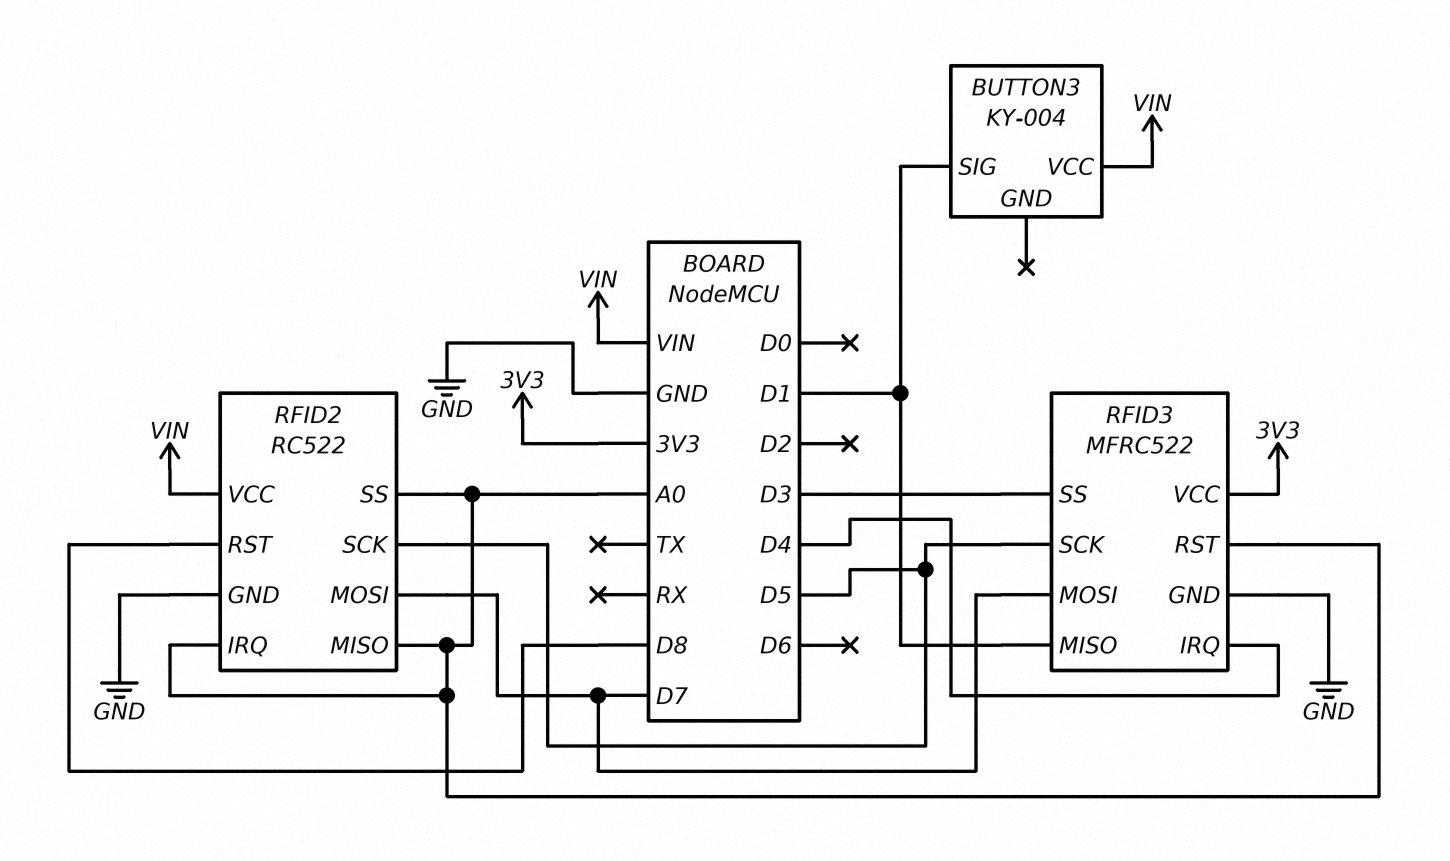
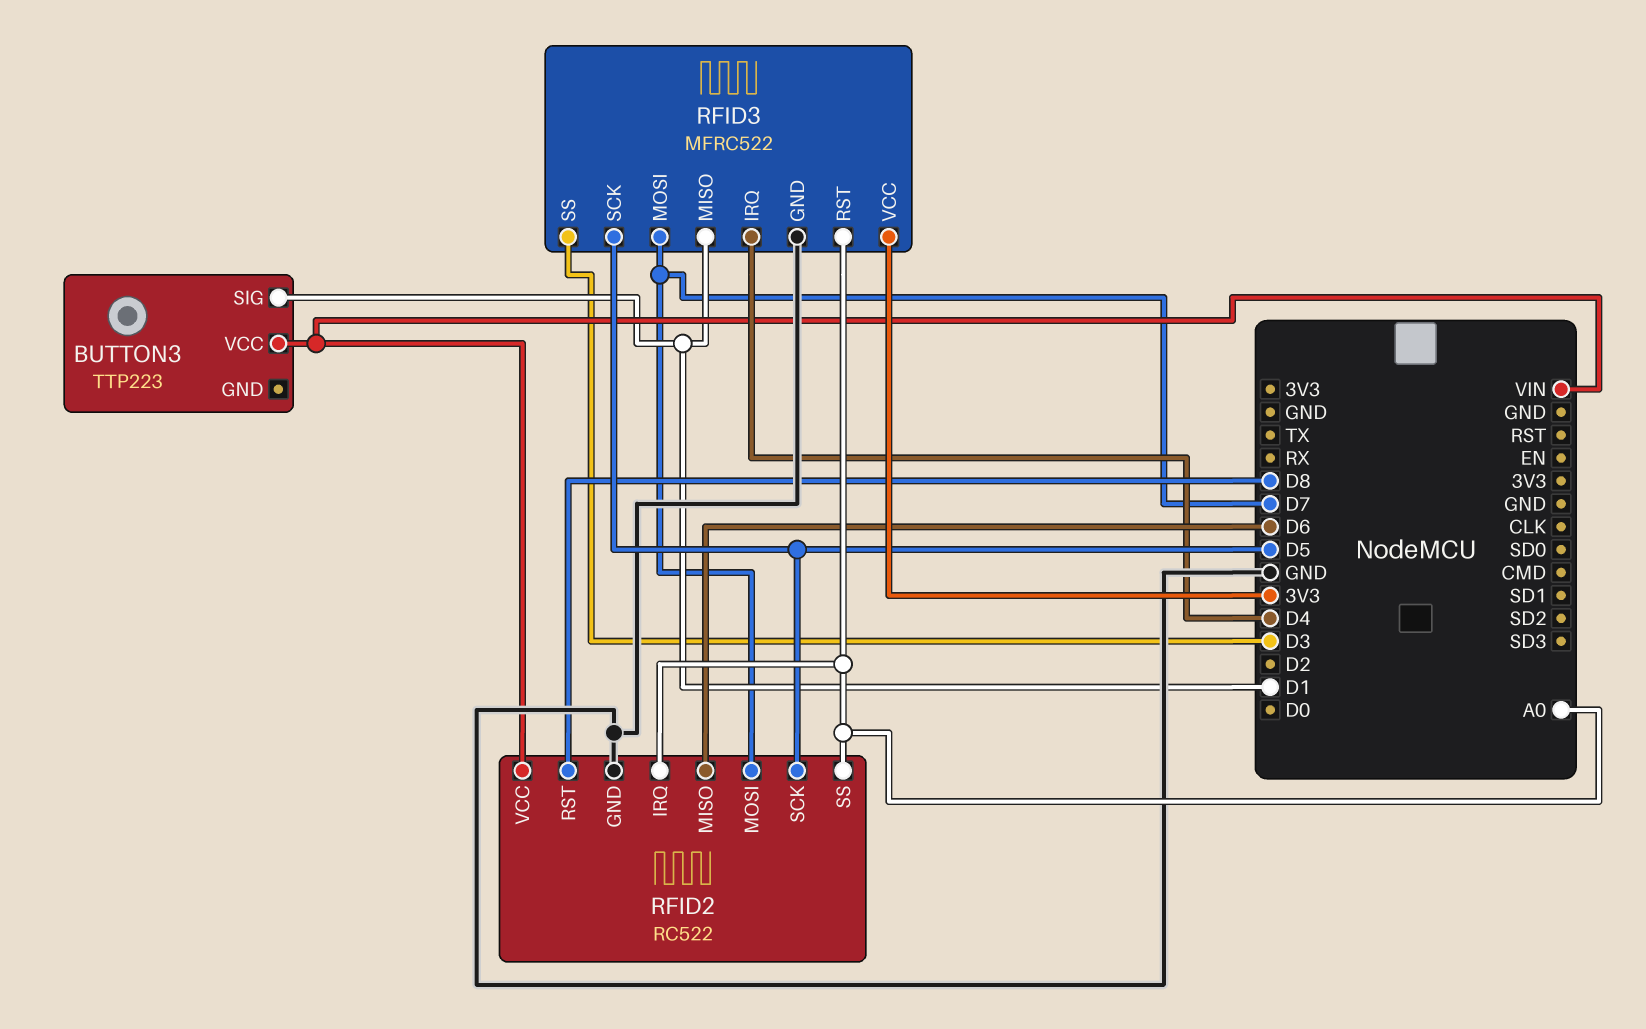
BUTTON3: KY-004 -> TTP223
RFID2 pin MISO: A0 -> D6

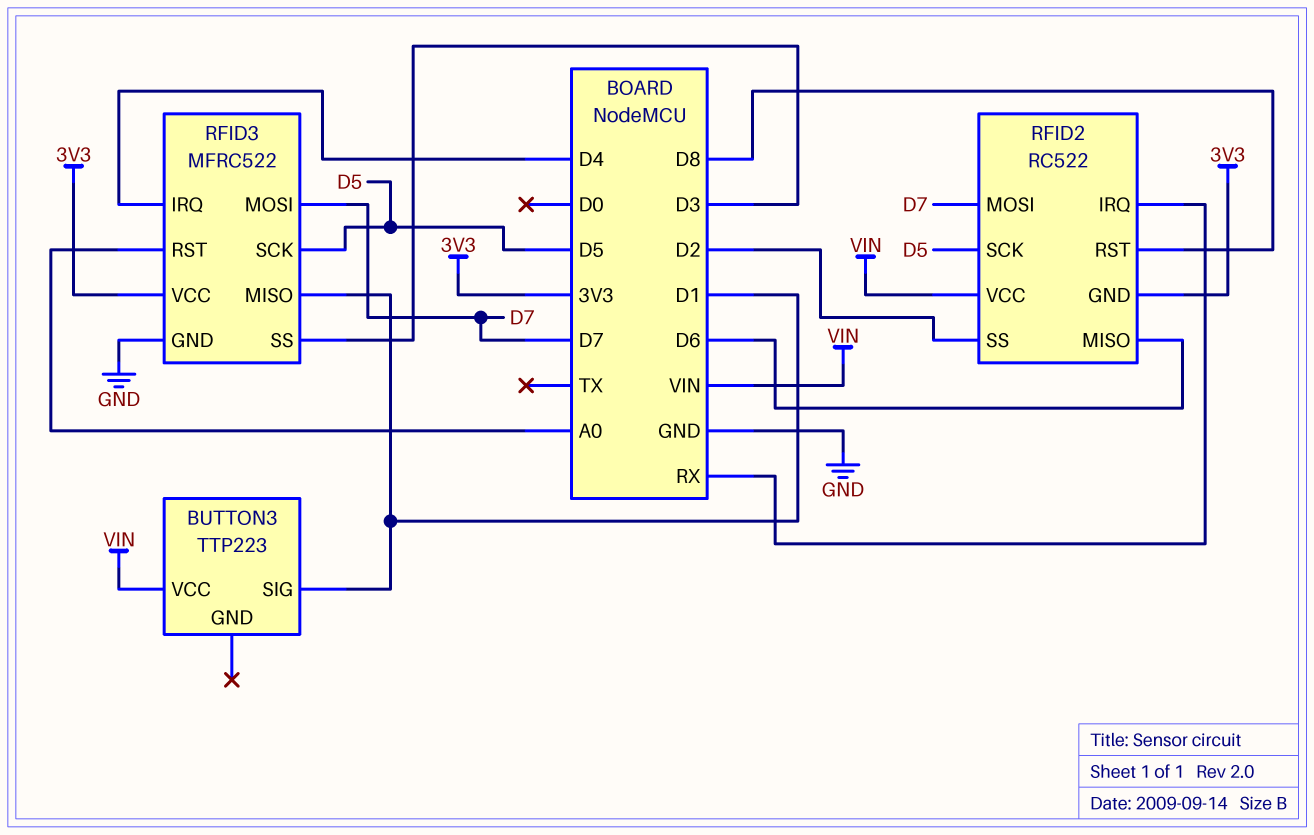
RFID2 pin GND: GND -> 3V3
RFID2 pin IRQ: A0 -> RX
RFID2 pin SS: A0 -> D2

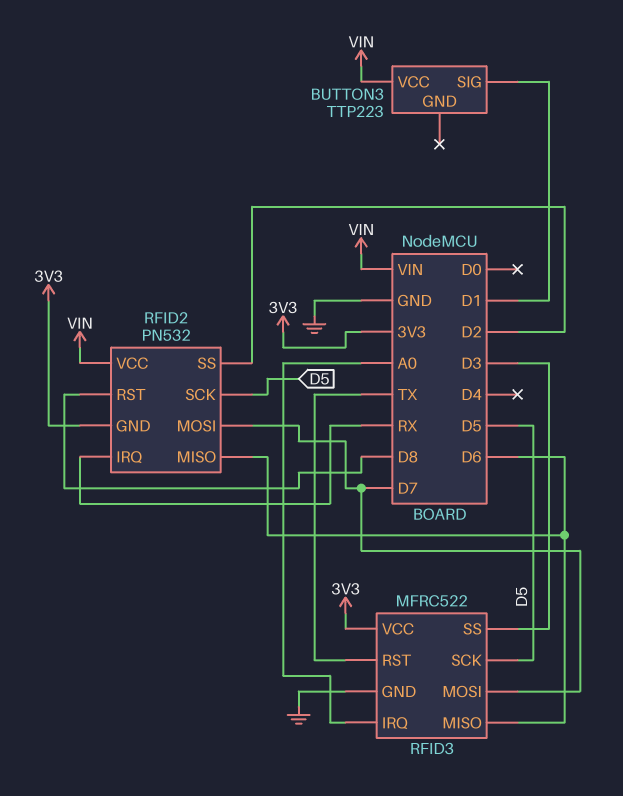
RFID2: RC522 -> PN532
RFID3 pin IRQ: D4 -> A0
RFID3 pin MISO: D1 -> D6
RFID3 pin RST: A0 -> TX

